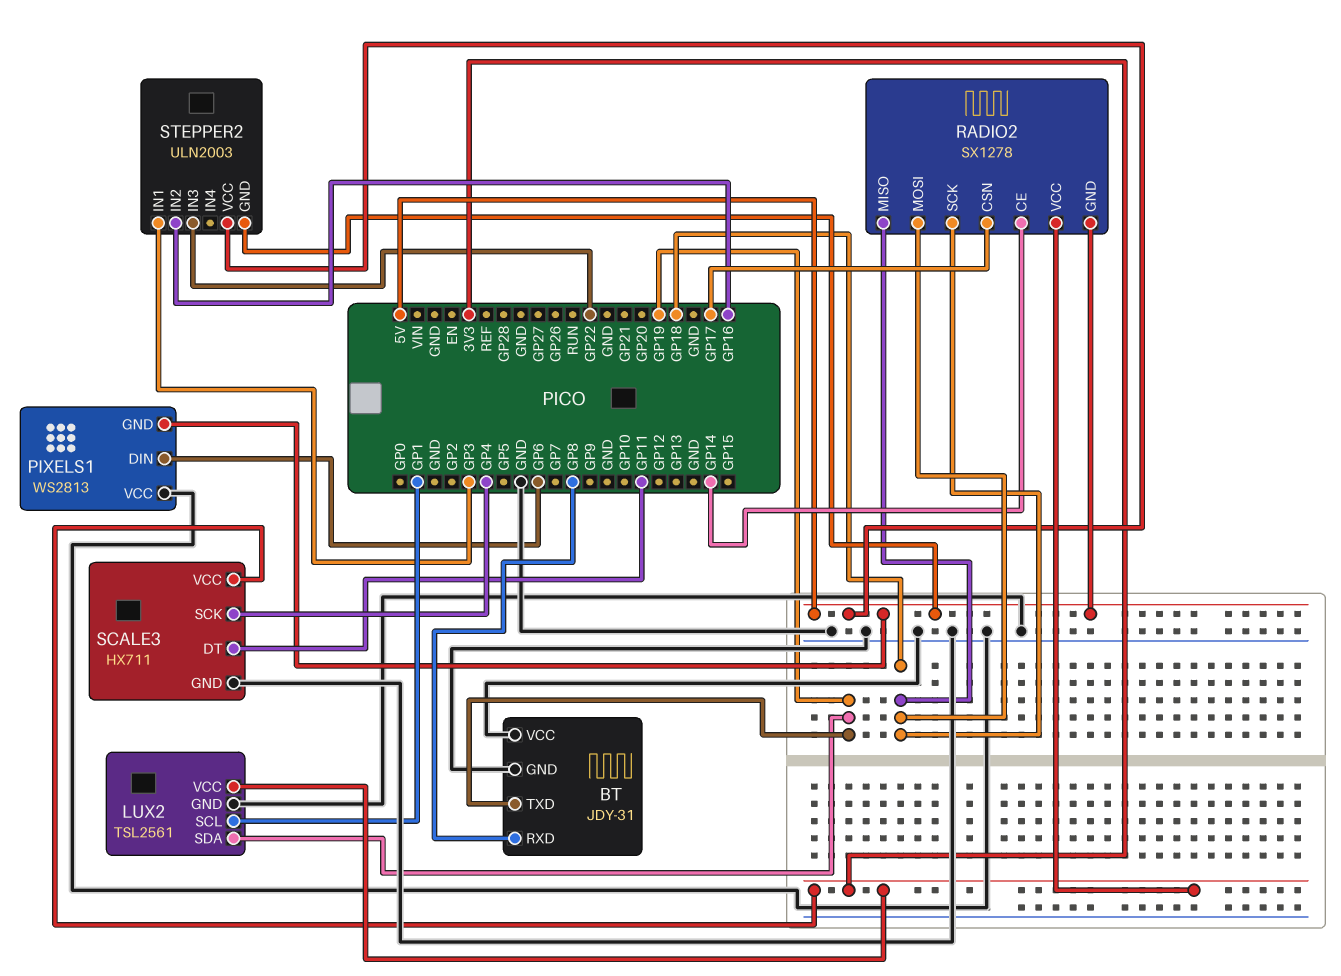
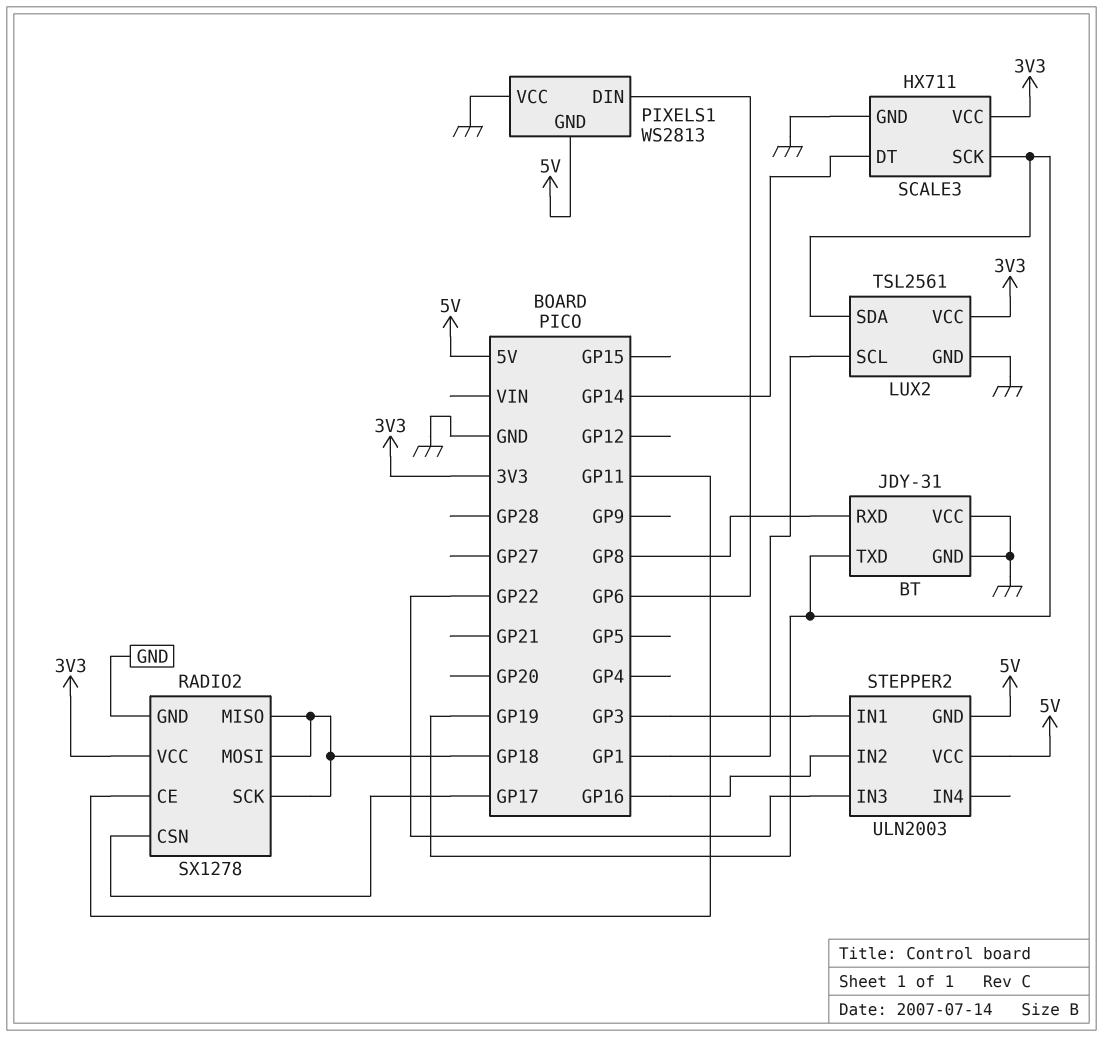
RADIO2 pin CE: GP14 -> GP11
RADIO2 pin GND: 5V -> GND
SCALE3 pin DT: GP11 -> GP14
SCALE3 pin SCK: GP4 -> GP19

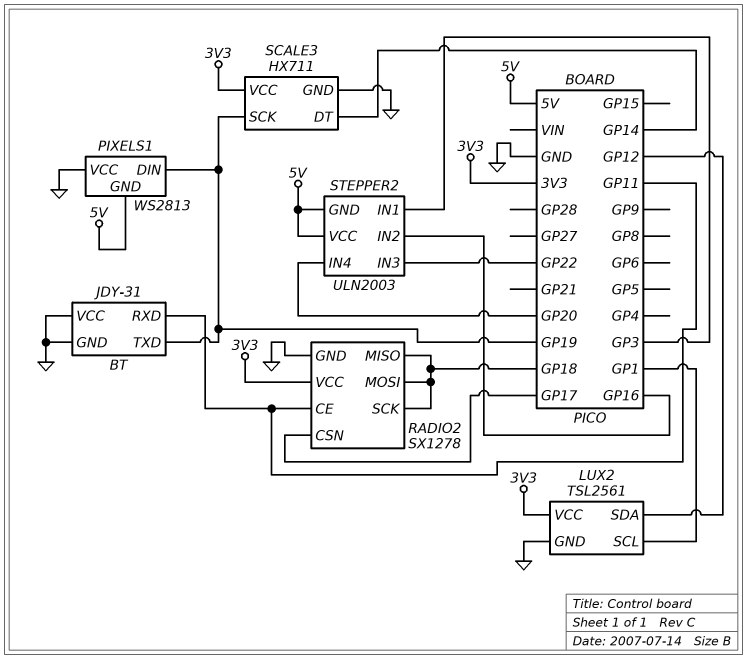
BT pin RXD: GP8 -> GP11
LUX2 pin SDA: GP19 -> GP12
PIXELS1 pin DIN: GP6 -> GP19
STEPPER2 pin IN4: none -> GP20

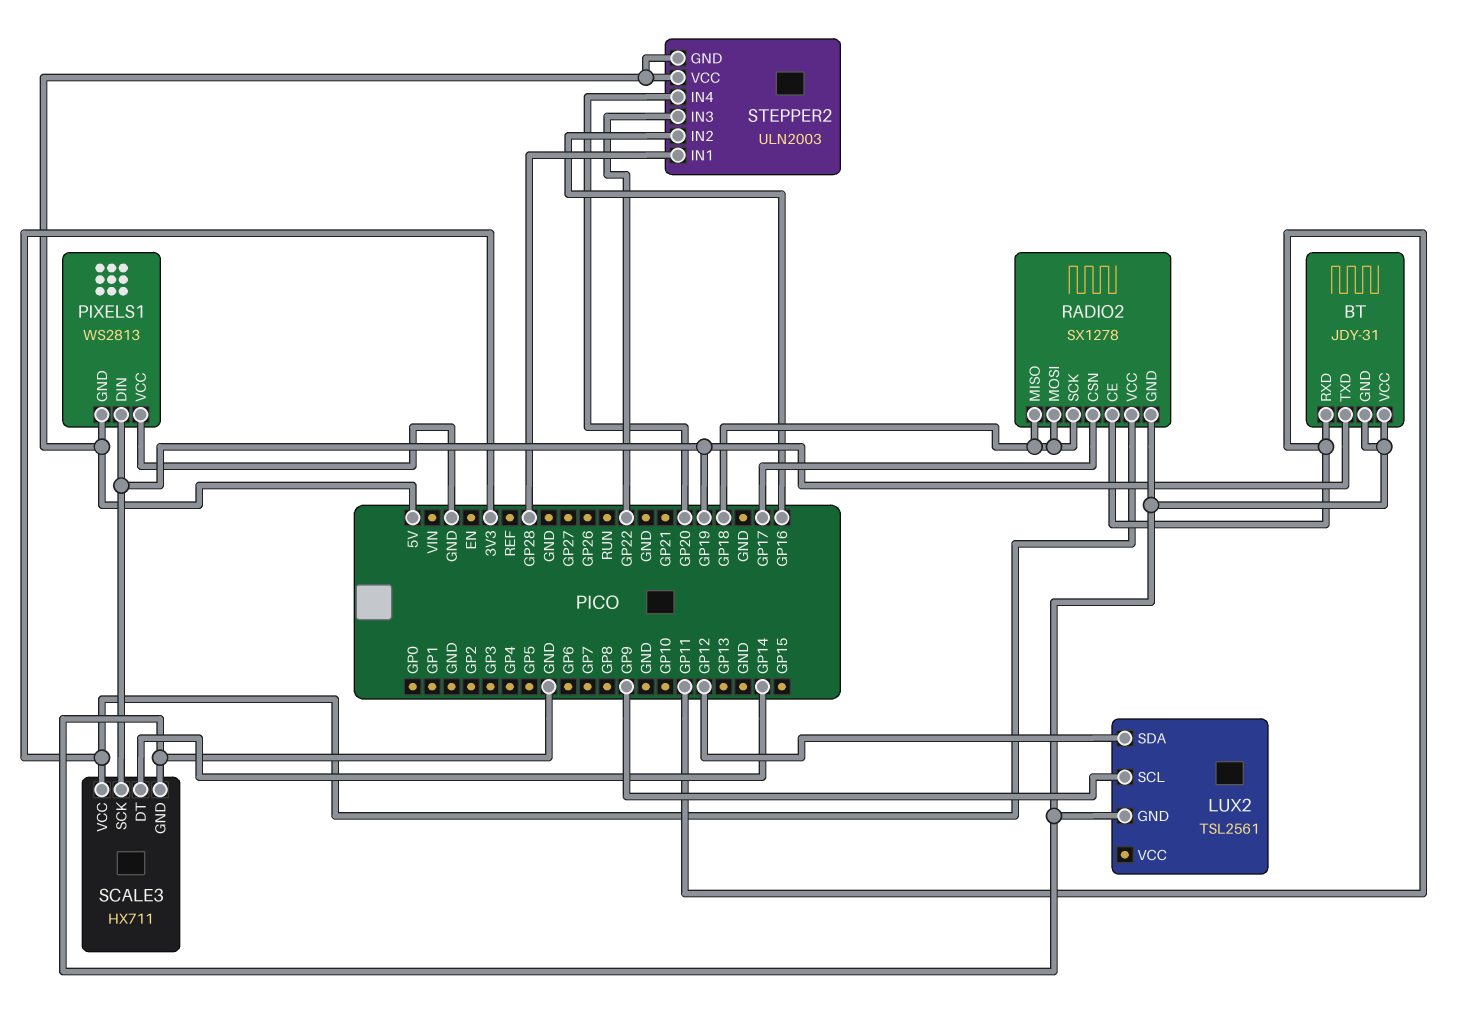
LUX2 pin SCL: GP1 -> GP9
LUX2 pin VCC: 3V3 -> none
STEPPER2 pin IN1: GP3 -> GP28

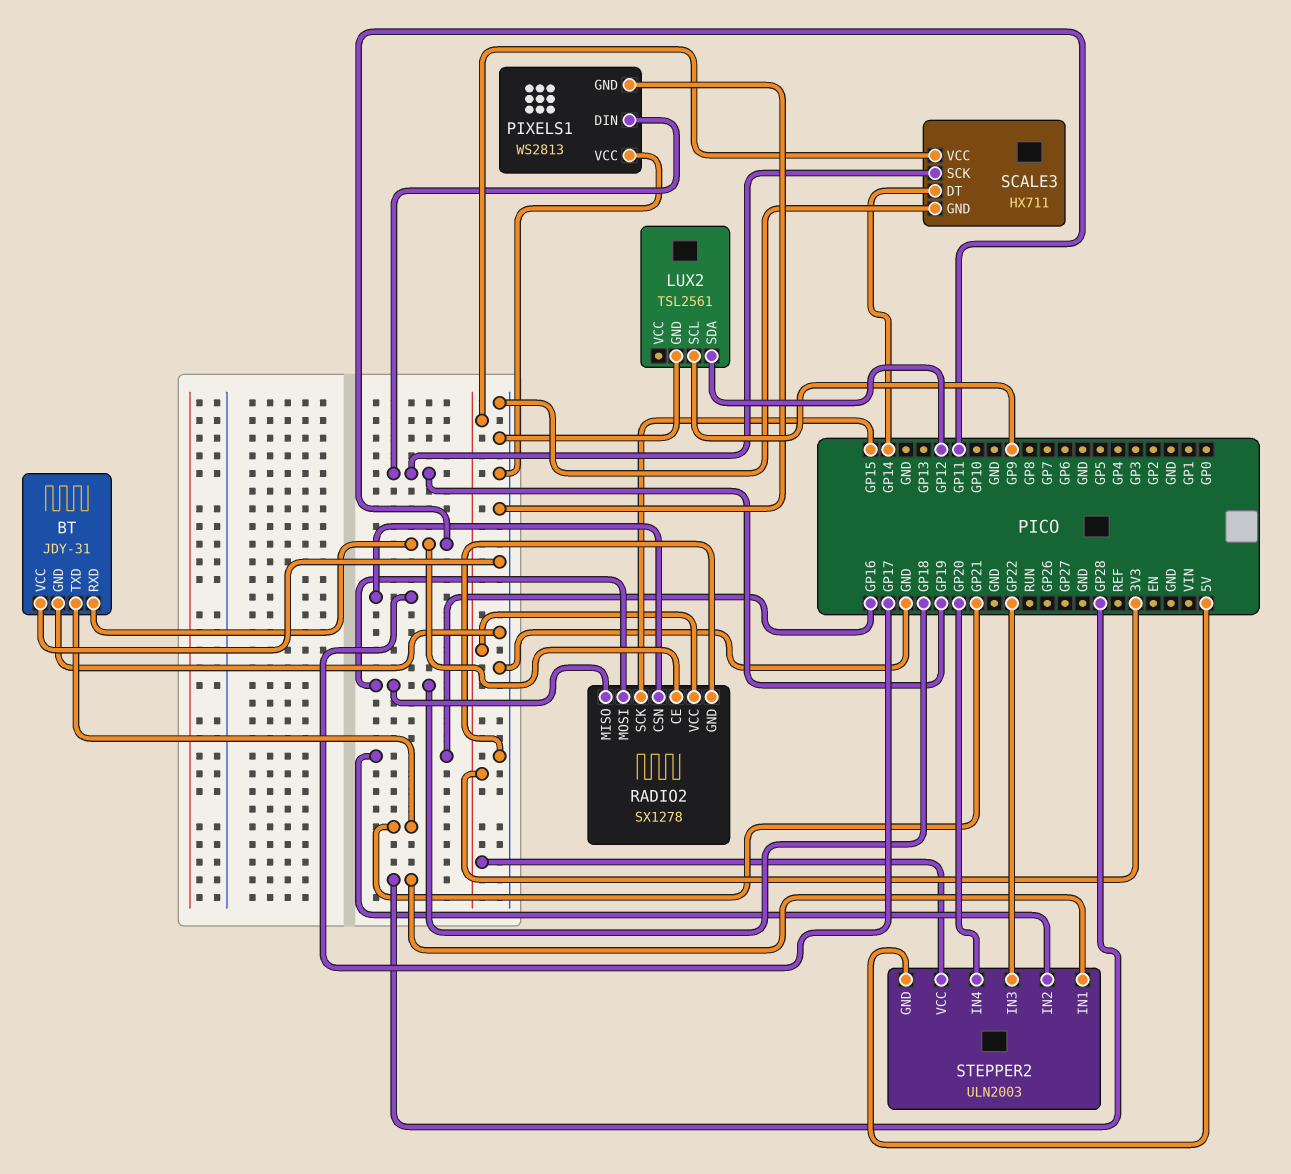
BT pin TXD: GP19 -> GP21
PIXELS1 pin GND: 5V -> GND
RADIO2 pin SCK: GP18 -> GP15
STEPPER2 pin VCC: 5V -> 3V3

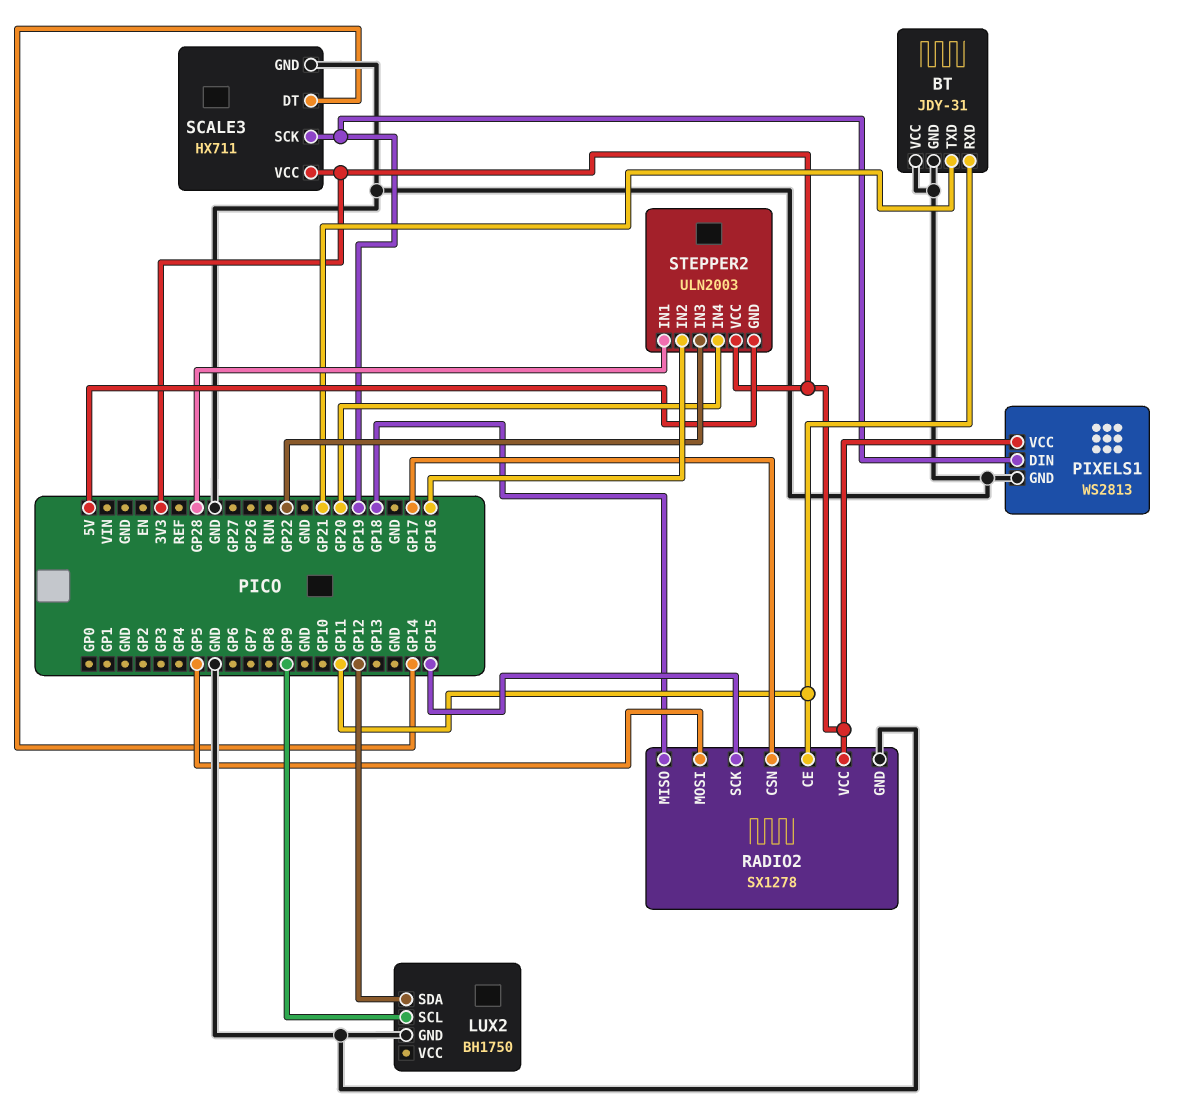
LUX2: TSL2561 -> BH1750
PIXELS1 pin VCC: GND -> 3V3
RADIO2 pin MOSI: GP18 -> GP5

